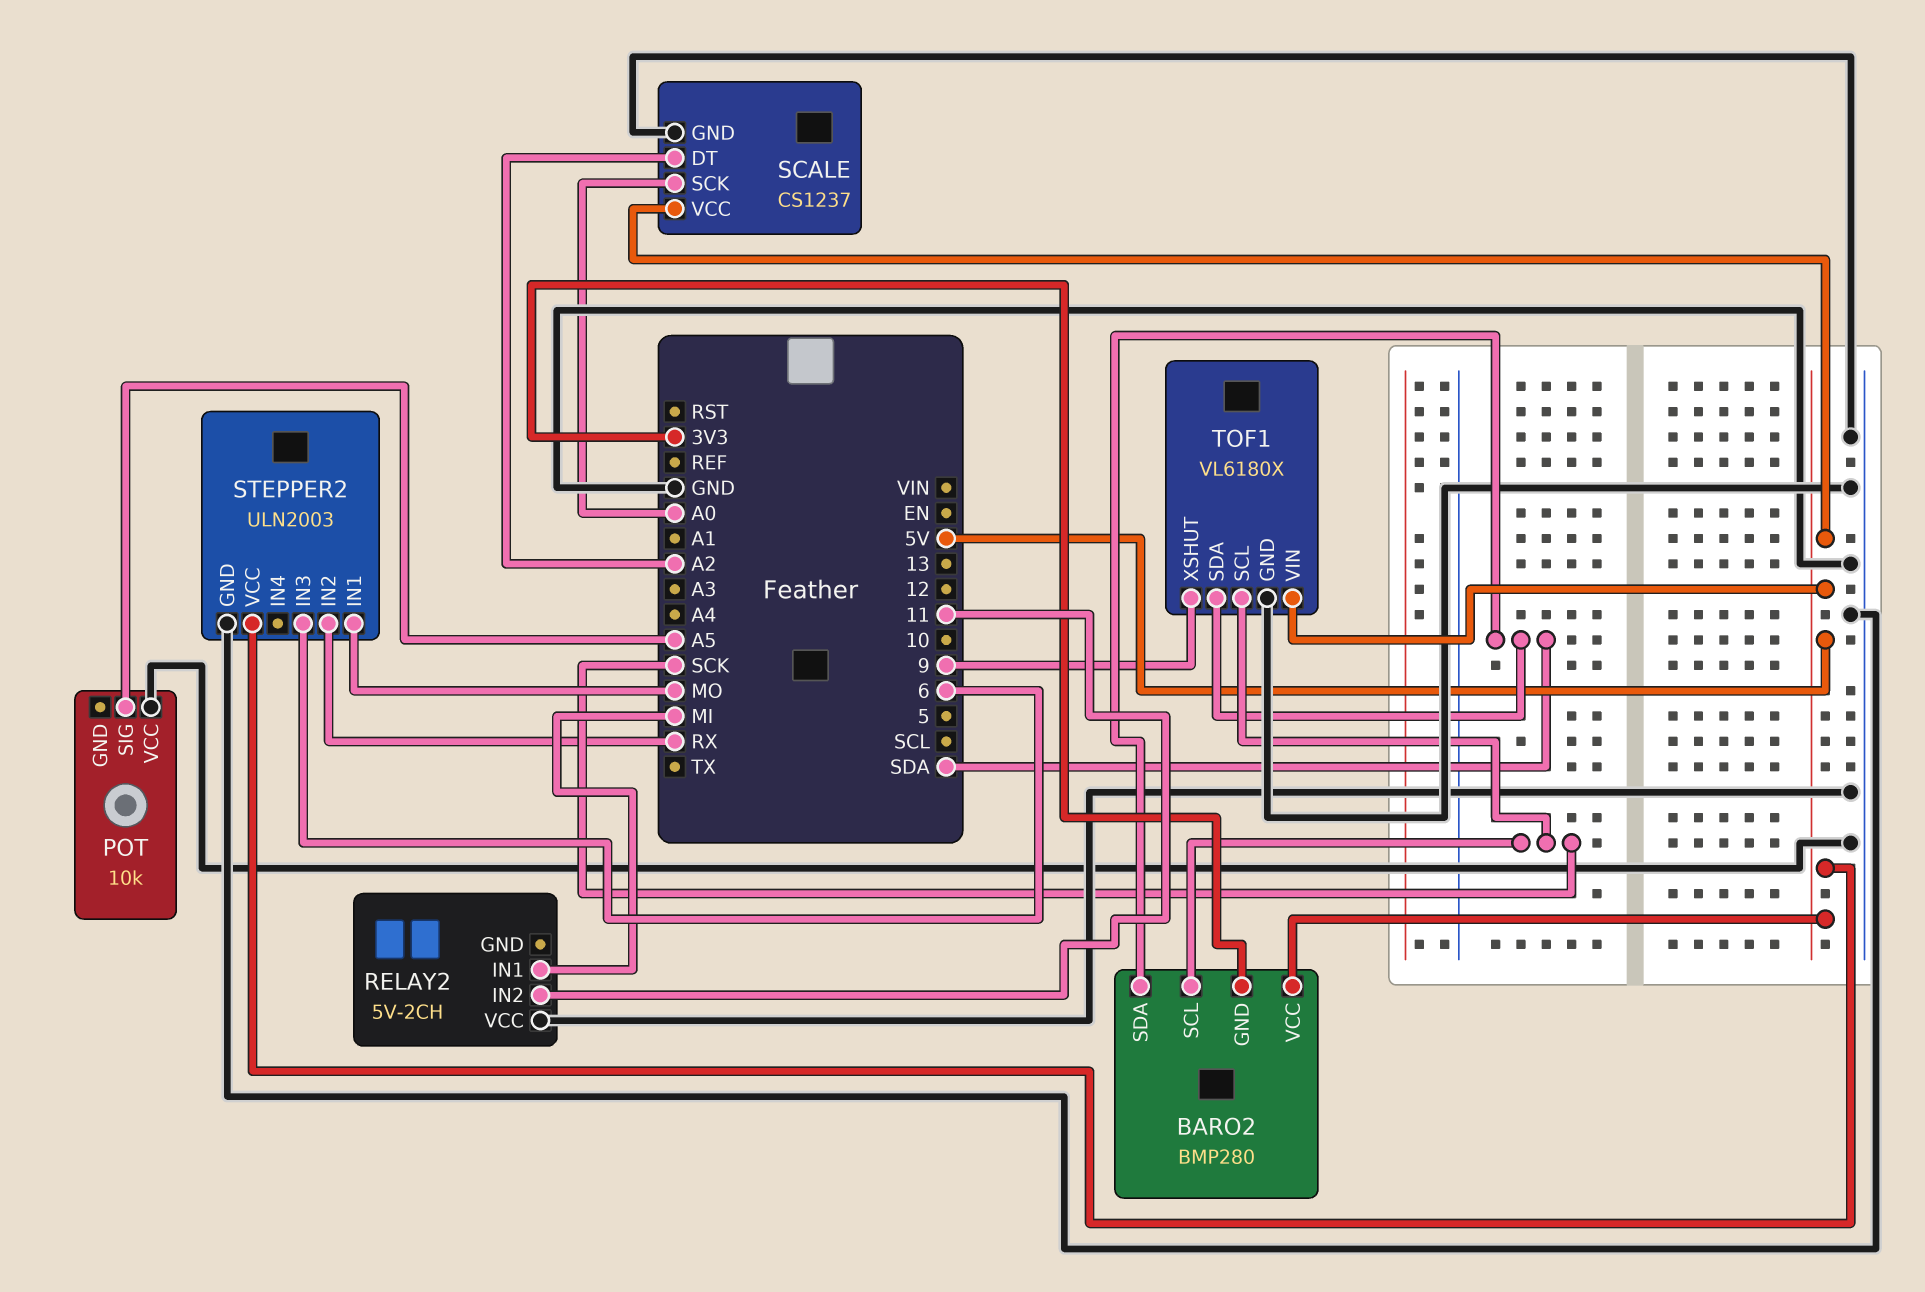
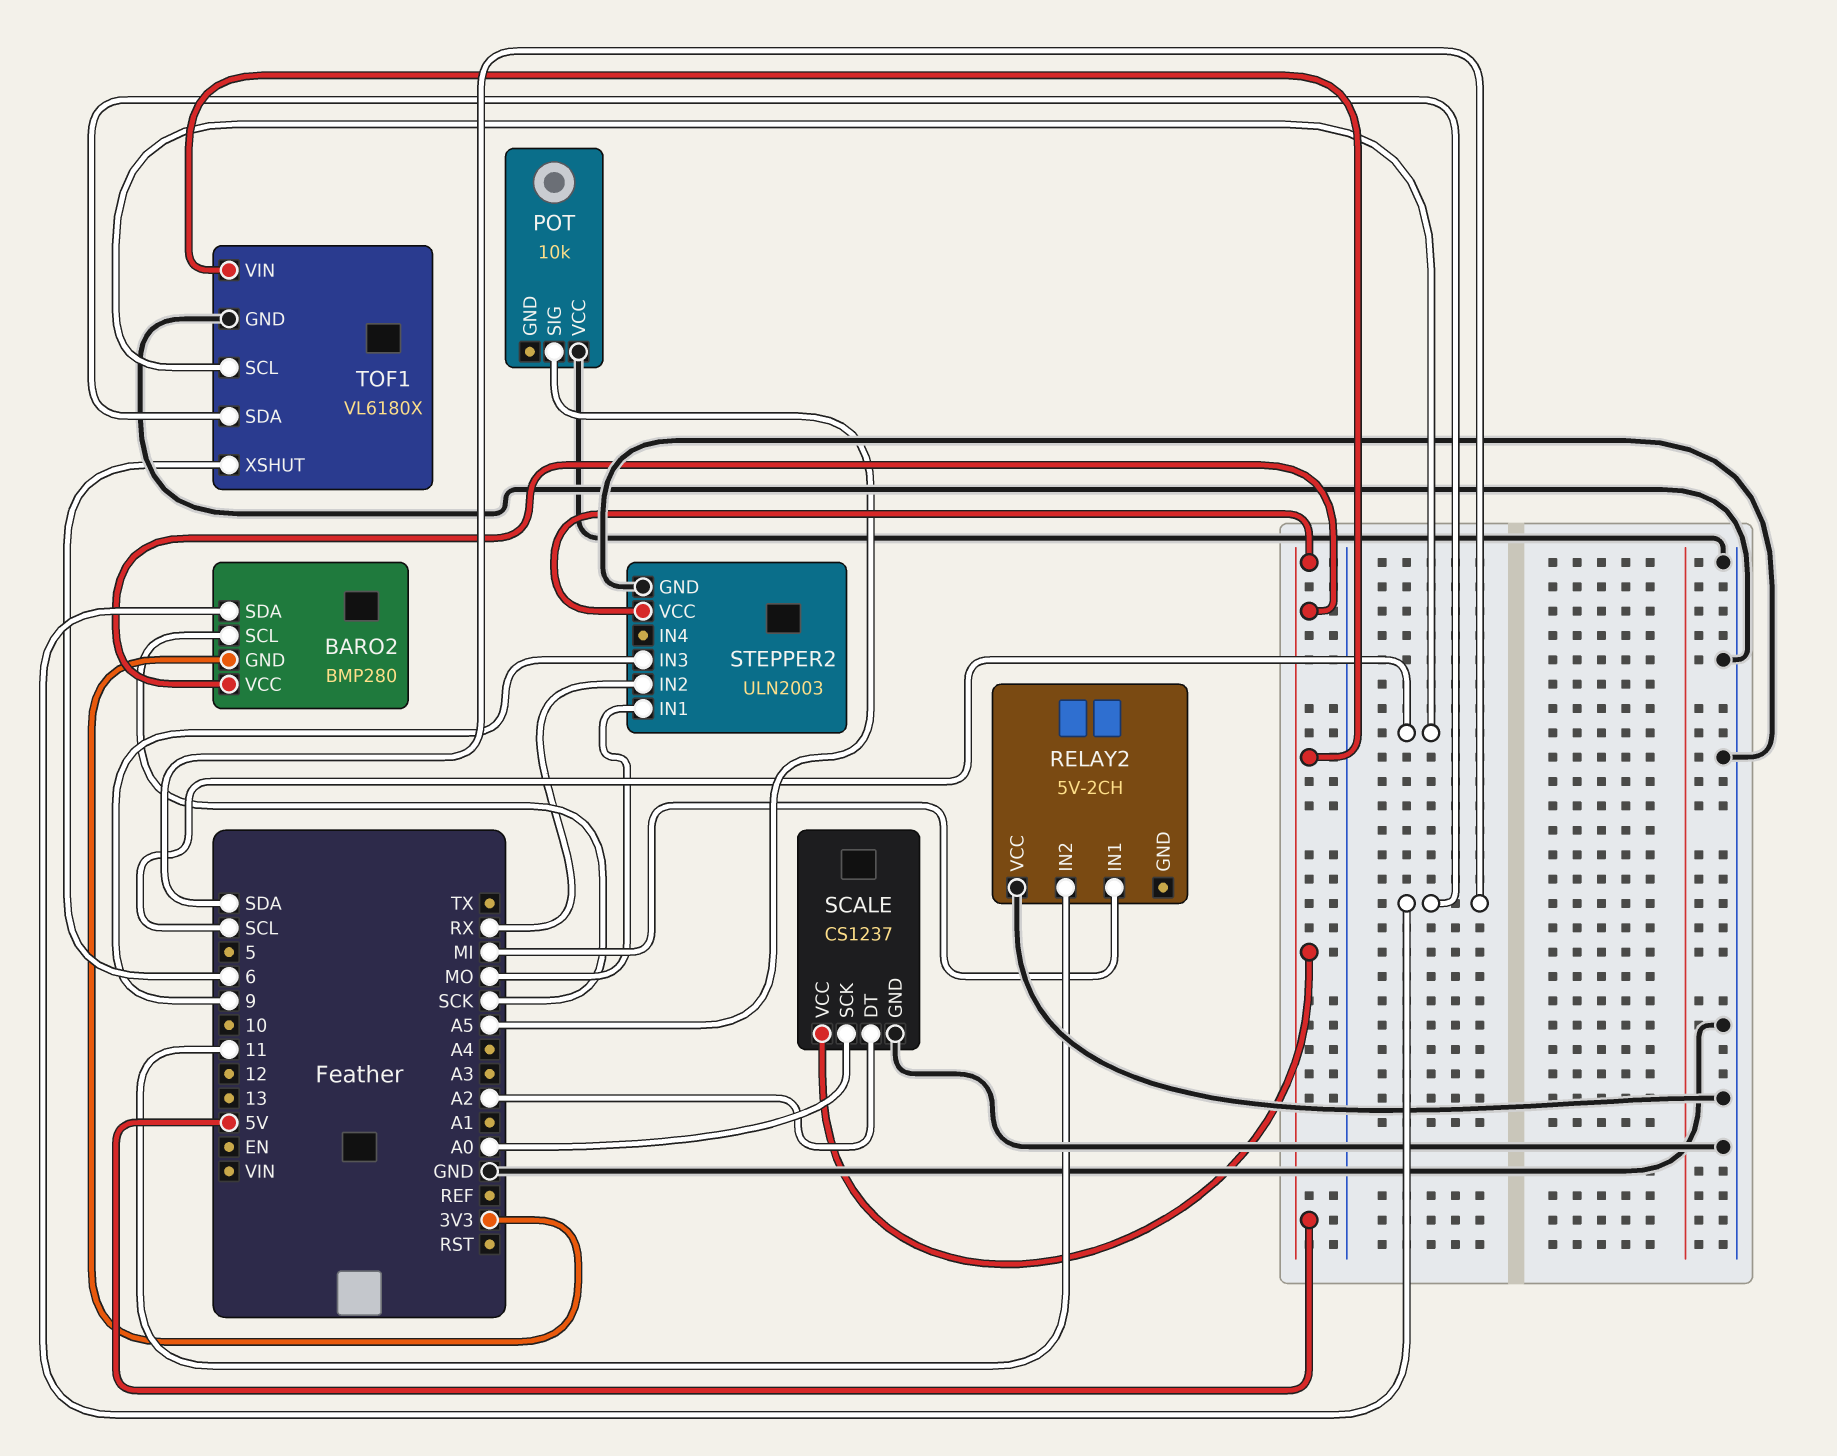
STEPPER2 pin IN3: 6 -> 9
TOF1 pin SCL: SCK -> SCL
TOF1 pin XSHUT: 9 -> 6

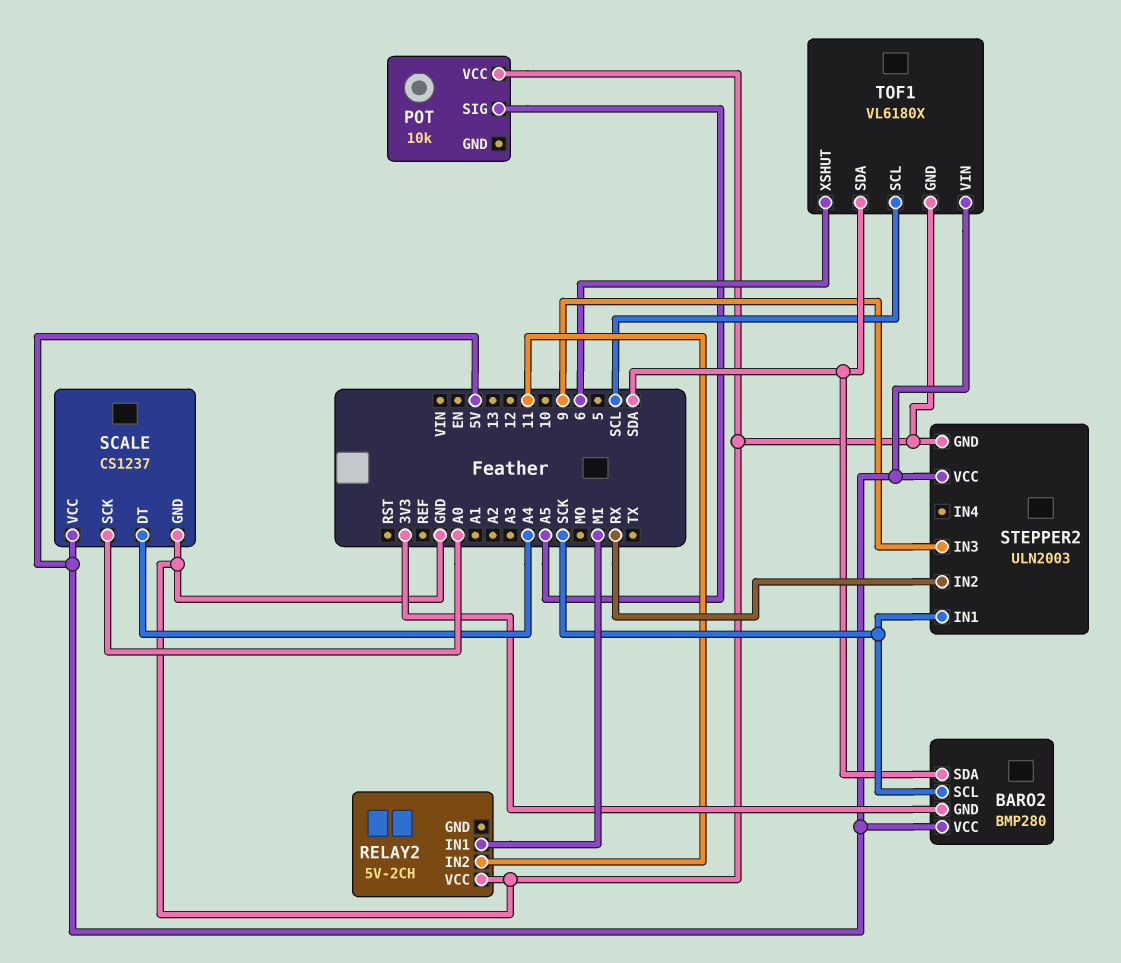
SCALE pin DT: A2 -> A4
STEPPER2 pin IN1: MO -> SCK

